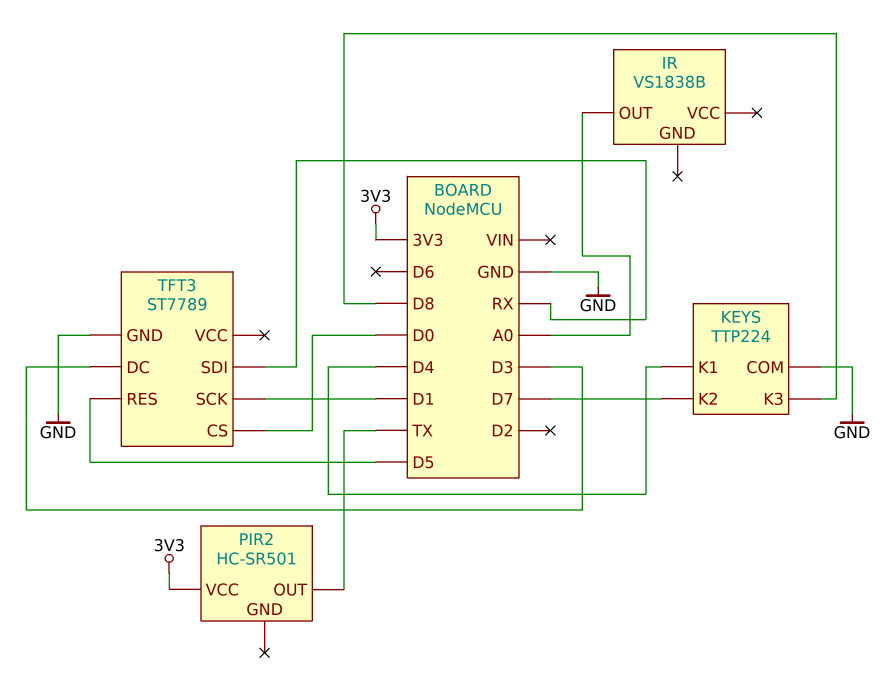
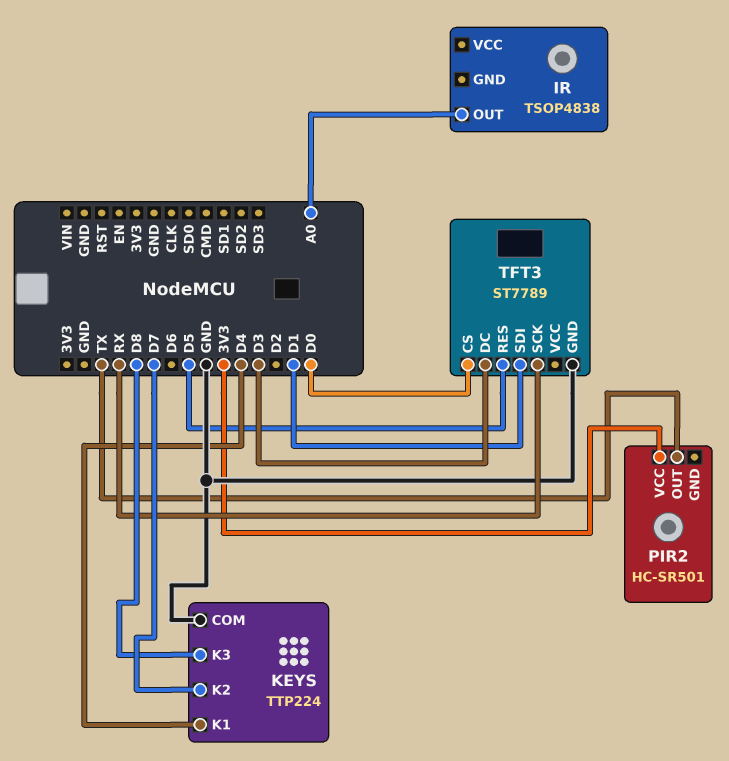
IR: VS1838B -> TSOP4838
TFT3 pin SCK: D1 -> RX
TFT3 pin SDI: RX -> D1

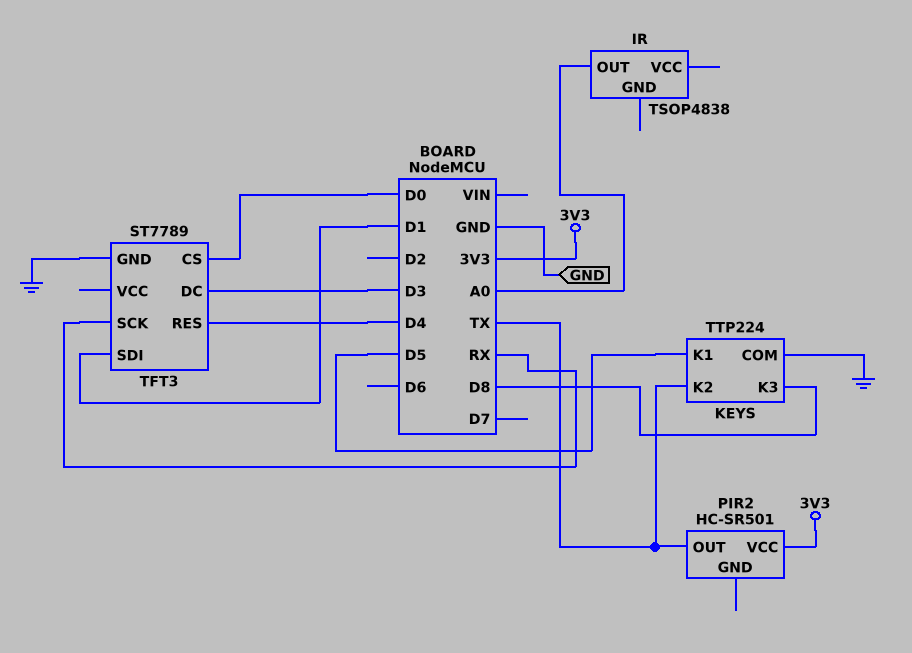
KEYS pin K1: D4 -> D5
KEYS pin K2: D7 -> TX
TFT3 pin RES: D5 -> D4

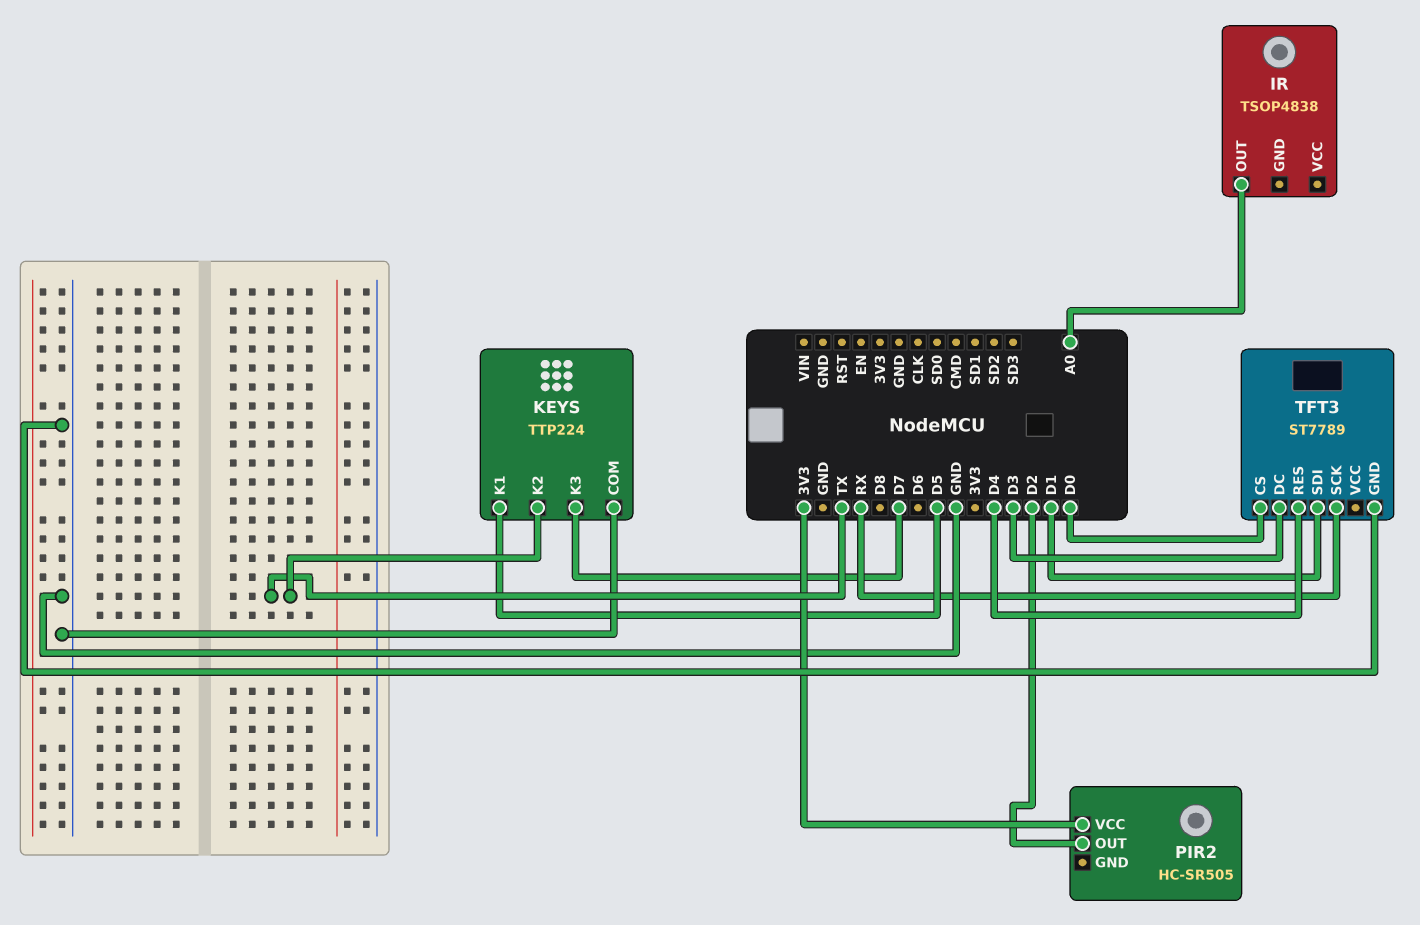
KEYS pin K3: D8 -> D7
PIR2: HC-SR501 -> HC-SR505
PIR2 pin OUT: TX -> D2

